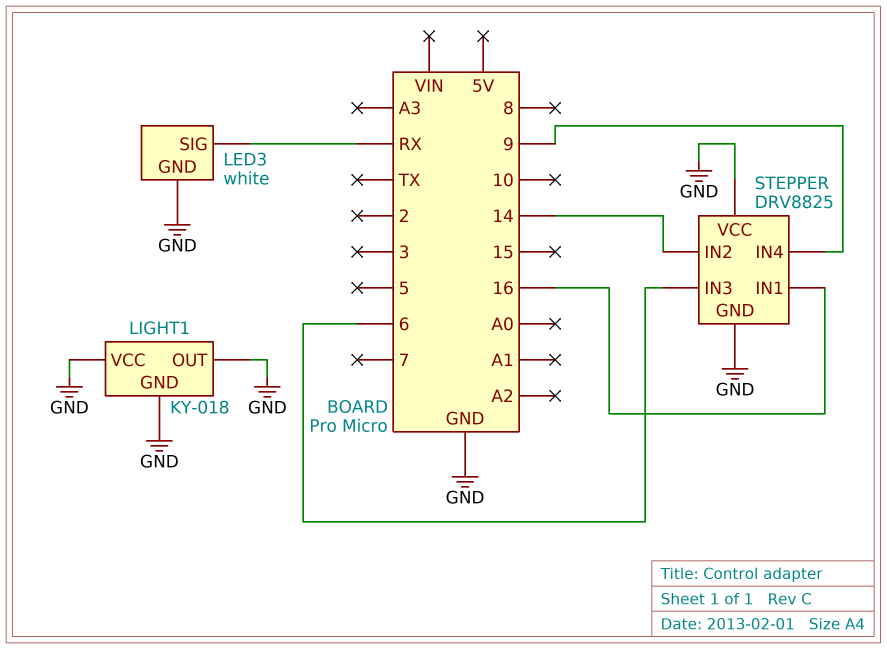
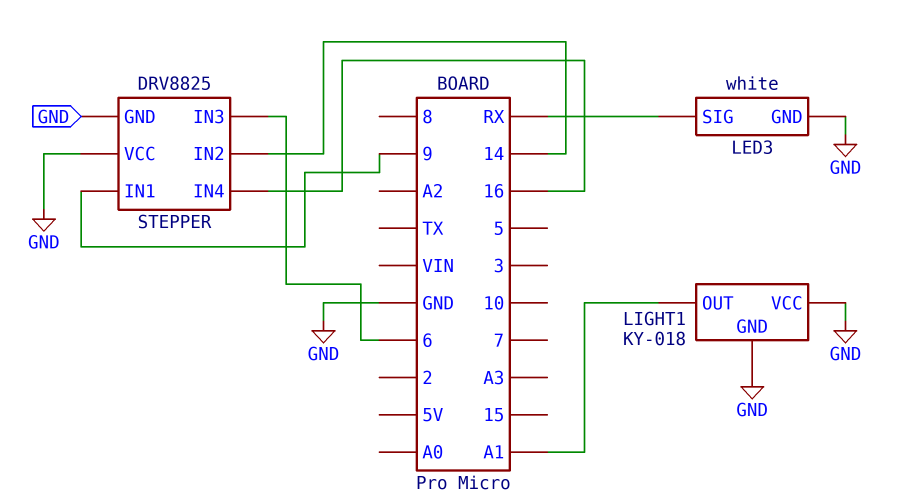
LIGHT1 pin OUT: GND -> A1
STEPPER pin IN1: 16 -> 9
STEPPER pin IN4: 9 -> 16

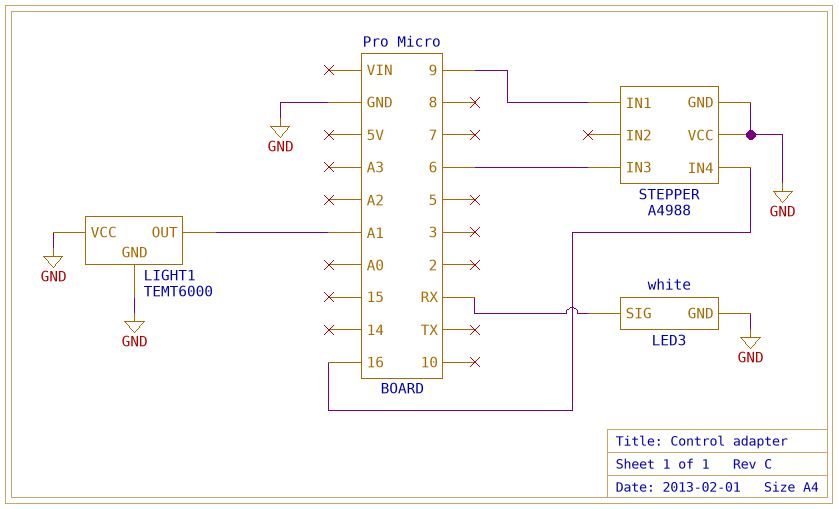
LIGHT1: KY-018 -> TEMT6000
STEPPER: DRV8825 -> A4988
STEPPER pin IN2: 14 -> none

